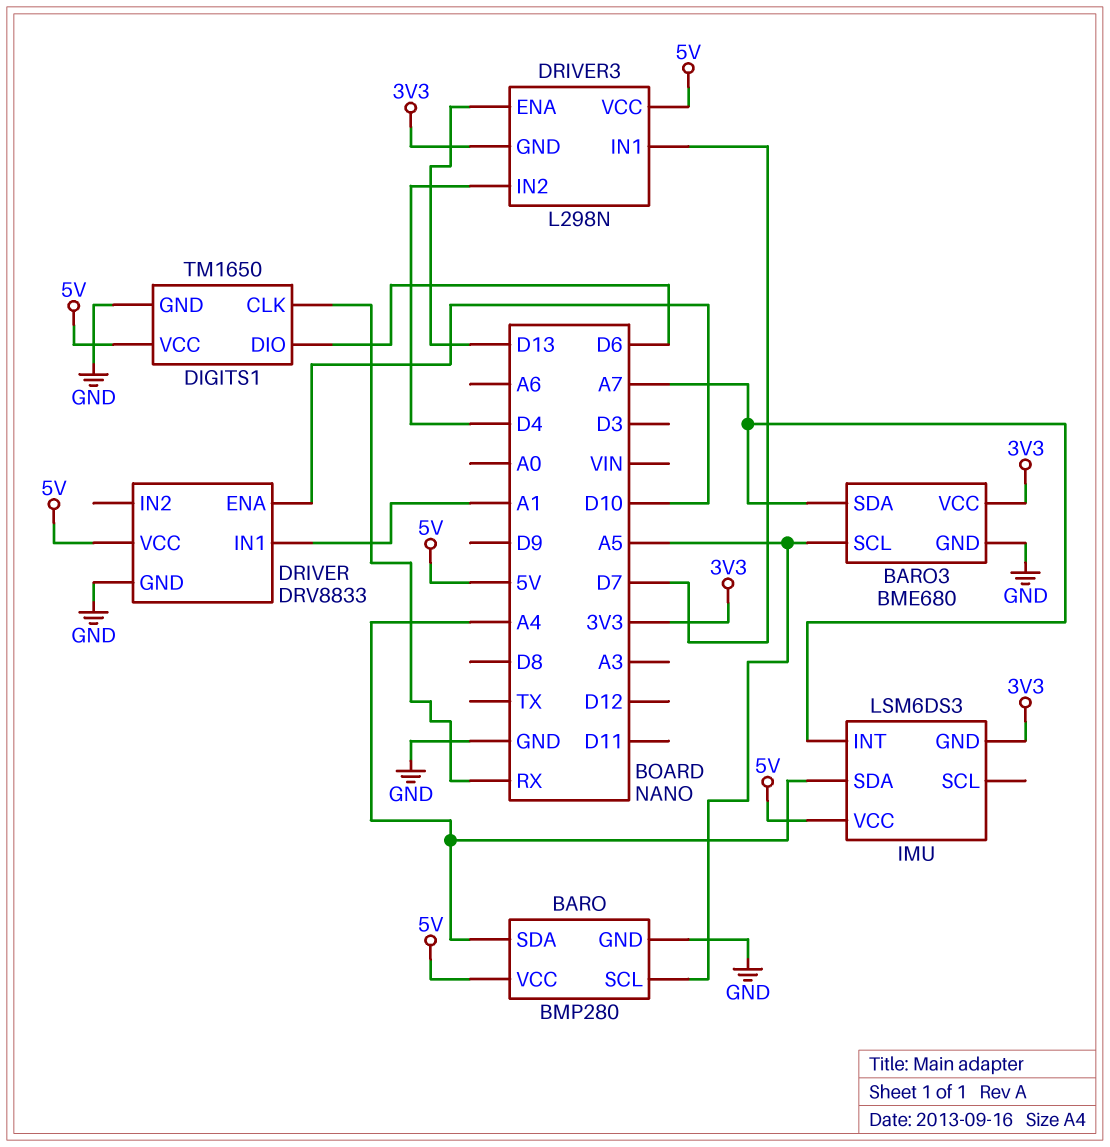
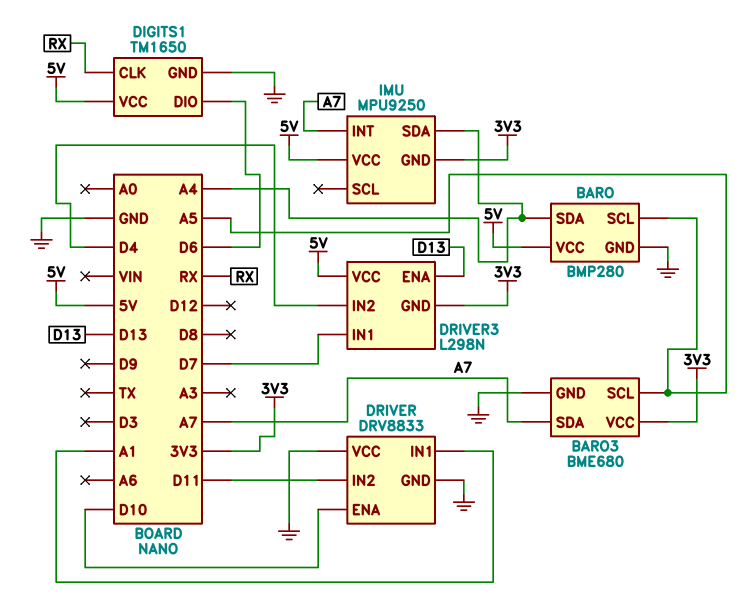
DRIVER pin IN2: none -> D11
DRIVER pin VCC: 5V -> GND
IMU: LSM6DS3 -> MPU9250

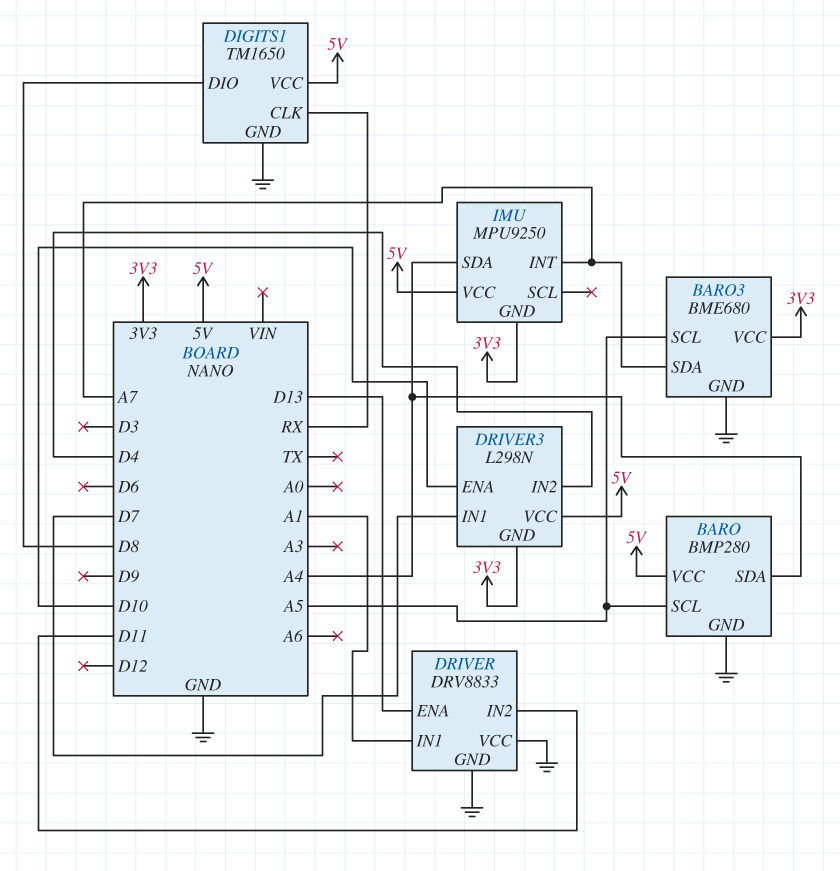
DIGITS1 pin DIO: D6 -> D8
DRIVER pin ENA: D10 -> D13
DRIVER3 pin ENA: D13 -> D10

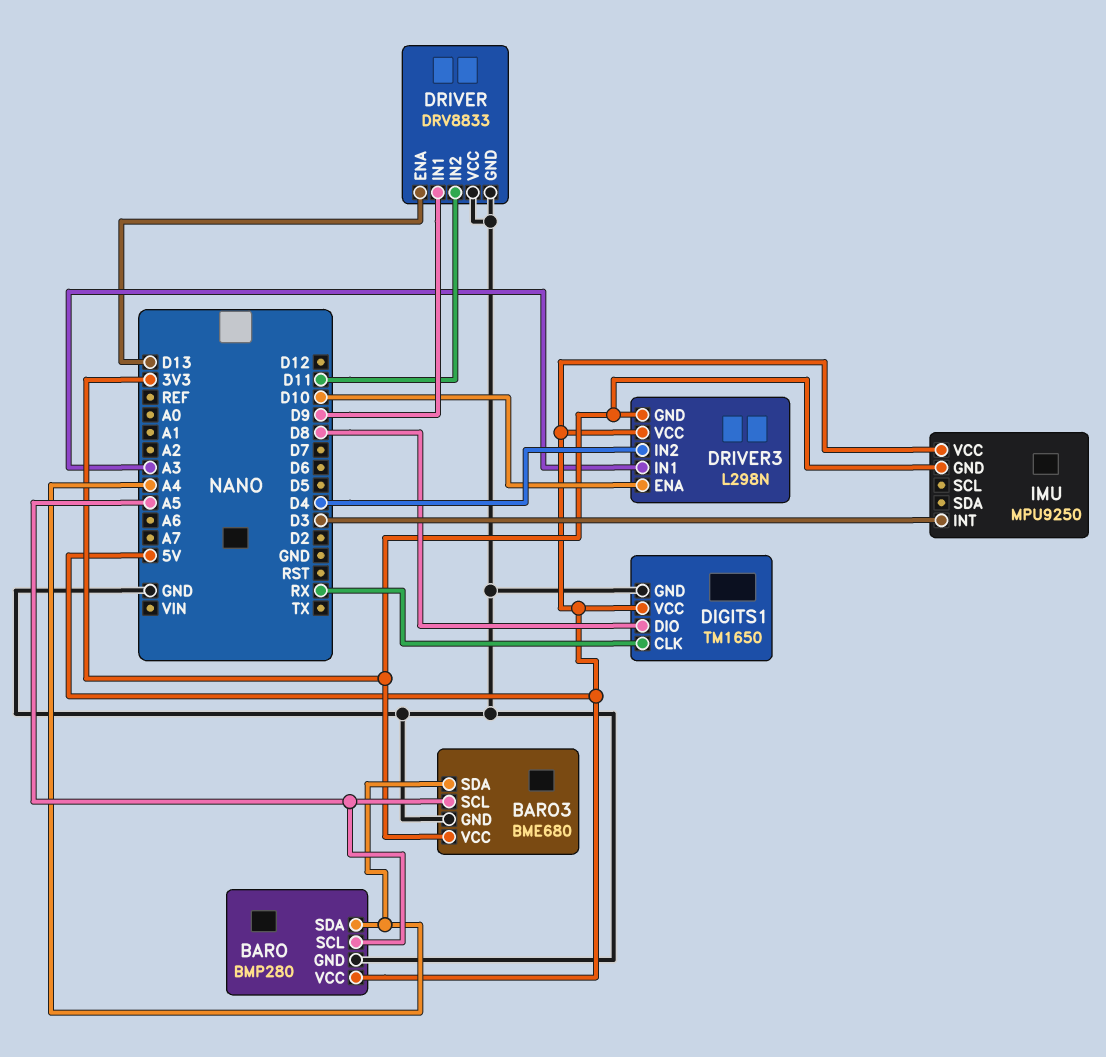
BARO3 pin SDA: A7 -> A4
DRIVER pin IN1: A1 -> D9
DRIVER3 pin IN1: D7 -> A3
IMU pin INT: A7 -> D3
IMU pin SDA: A4 -> none

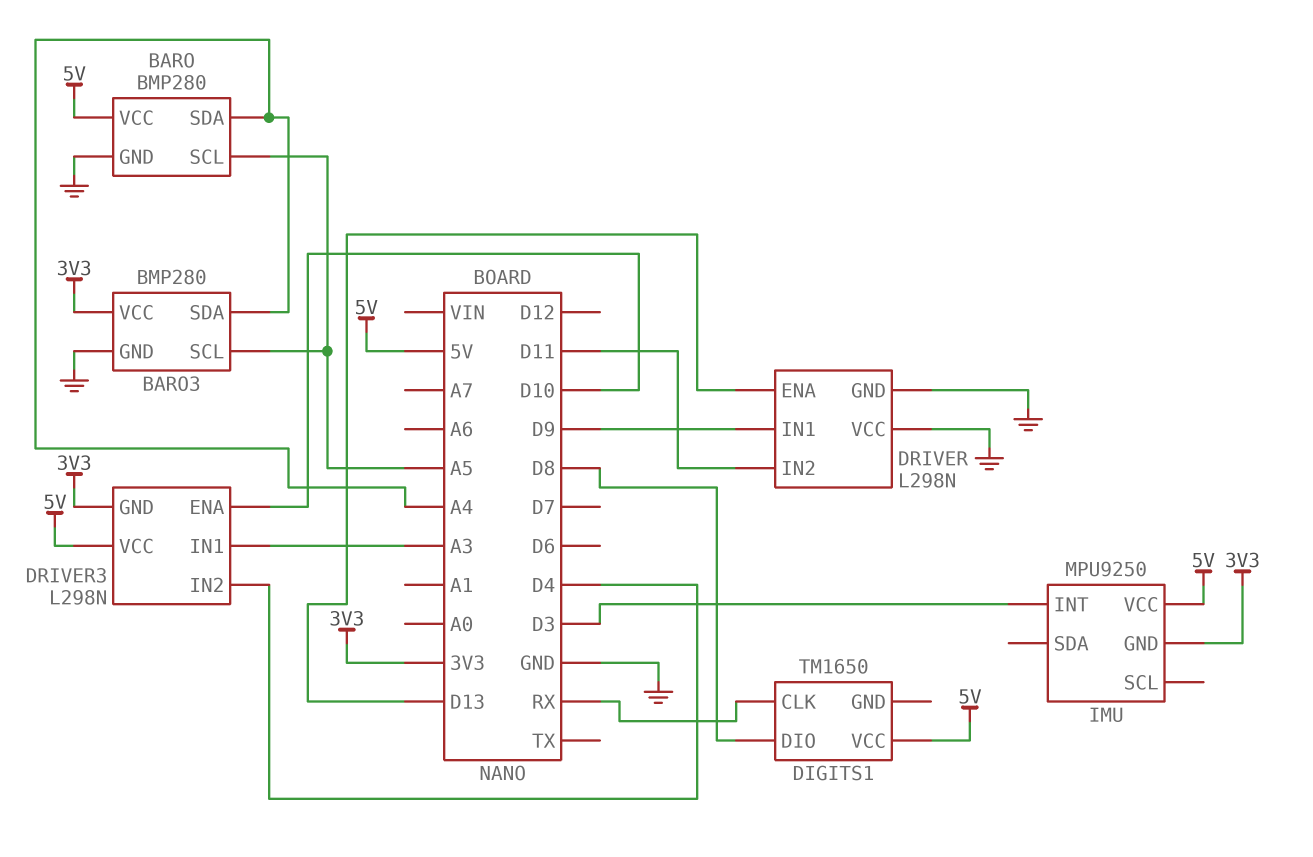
BARO3: BME680 -> BMP280
DIGITS1 pin GND: GND -> none
DRIVER: DRV8833 -> L298N

